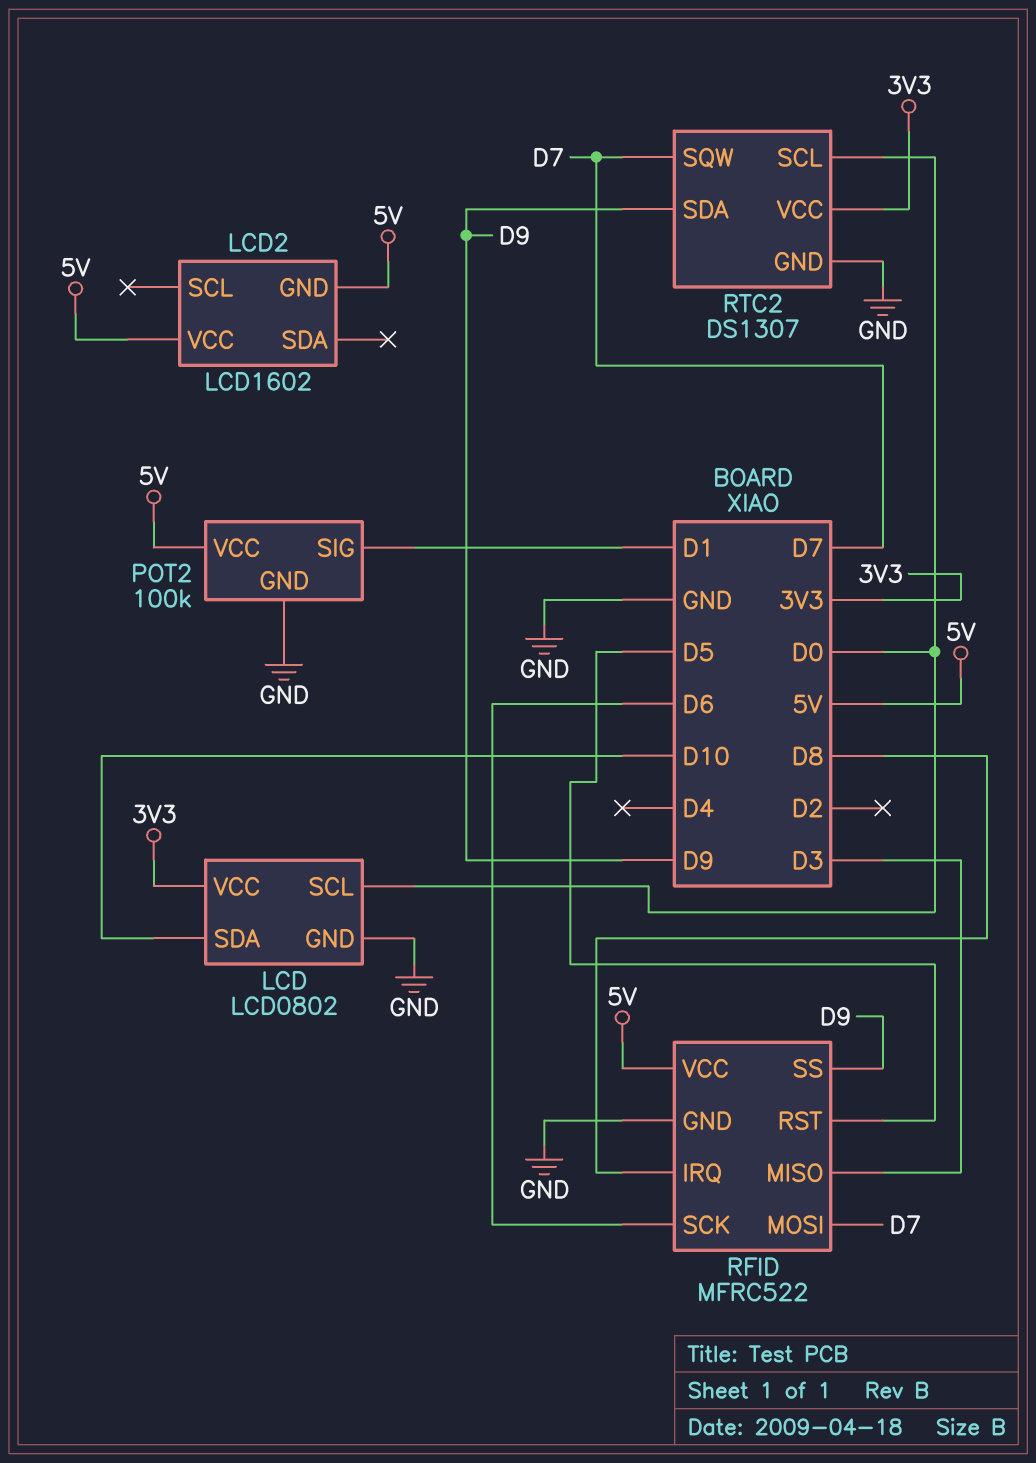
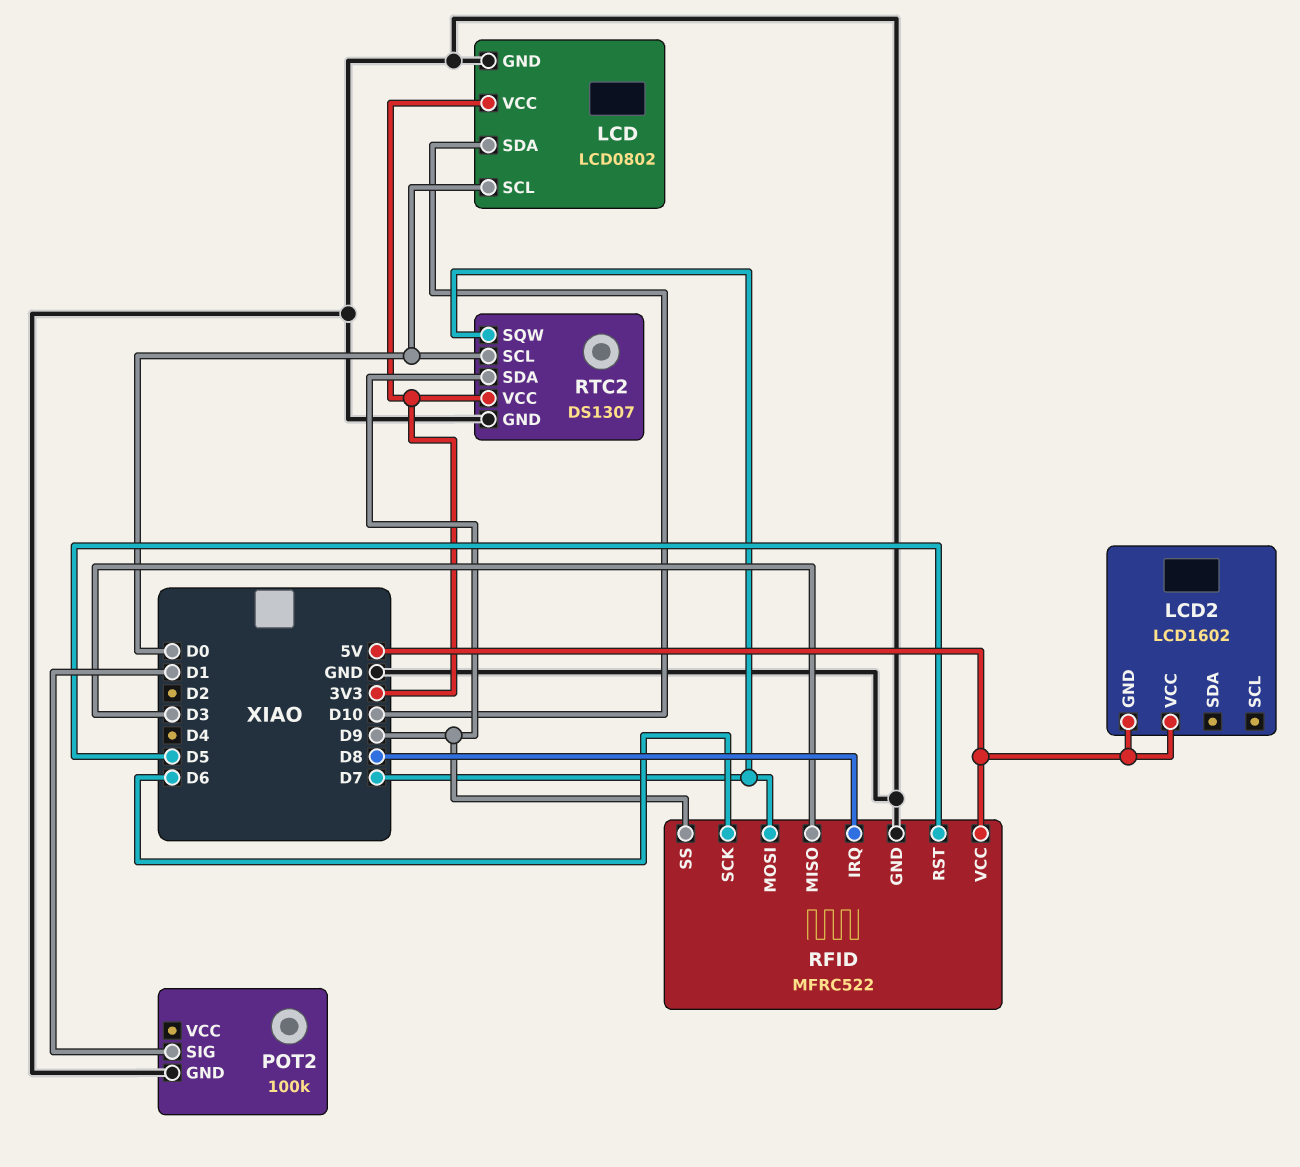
POT2 pin VCC: 5V -> none

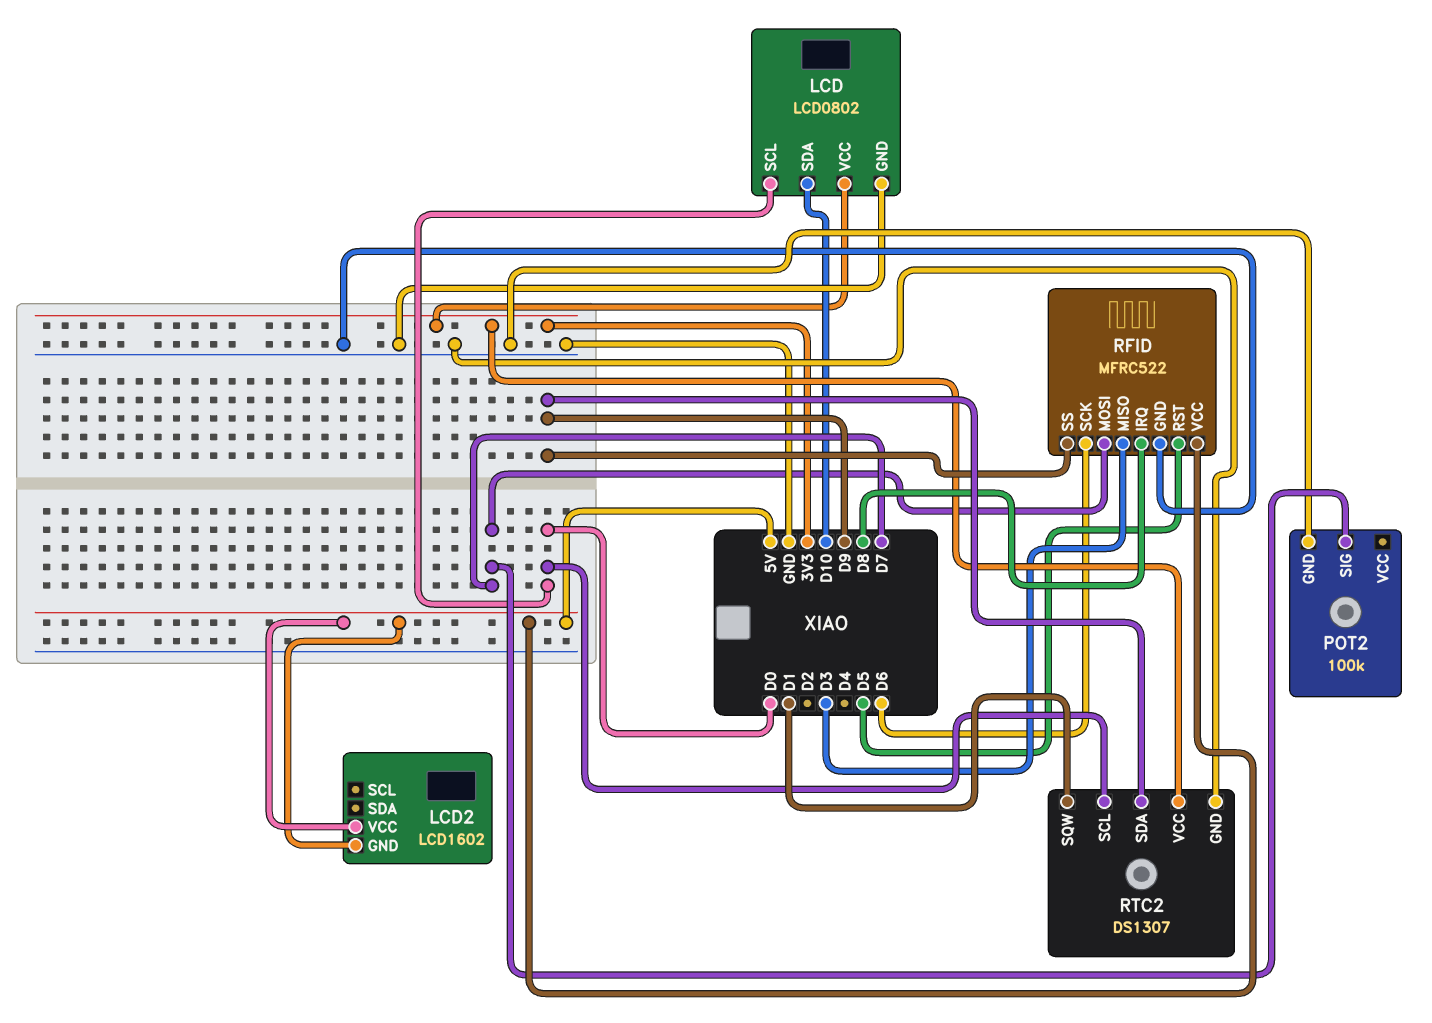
POT2 pin SIG: D1 -> D7
RTC2 pin SQW: D7 -> D1

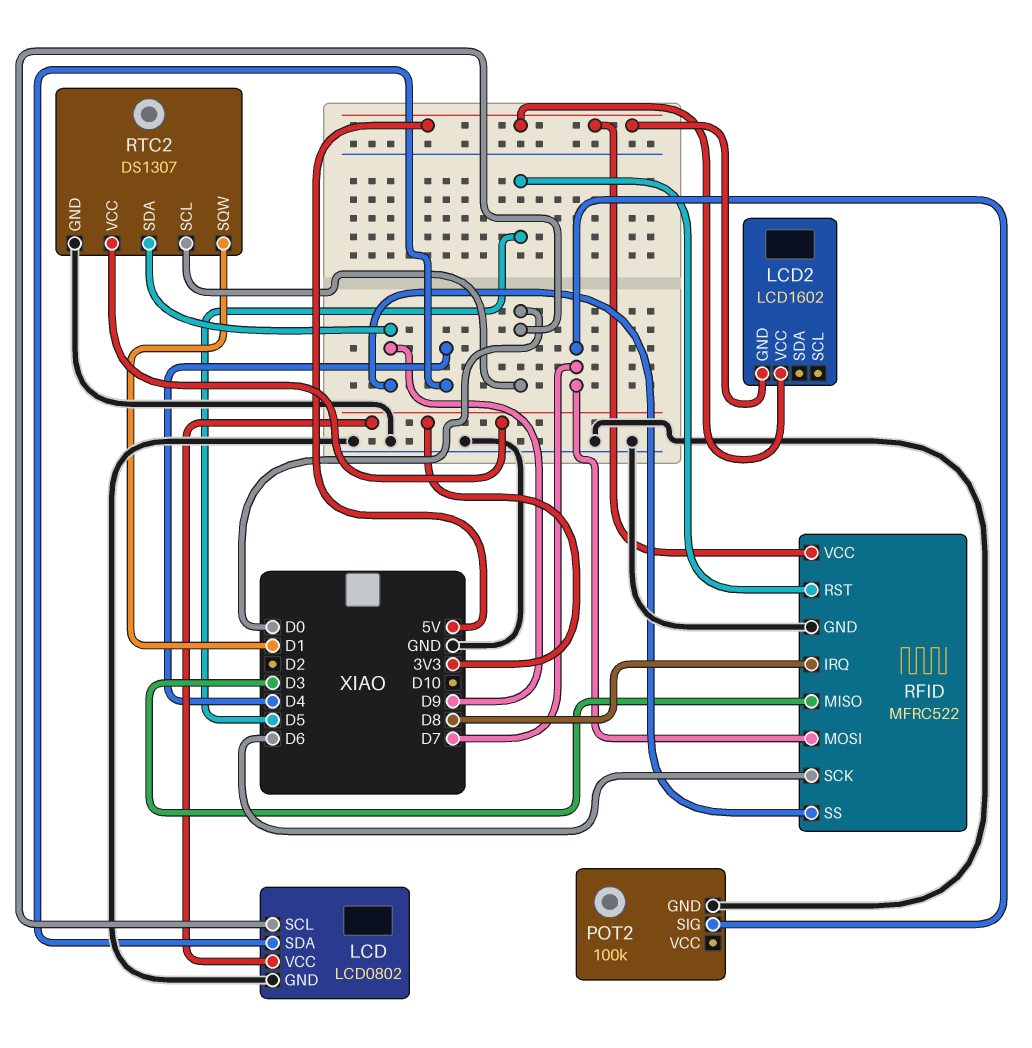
LCD pin SDA: D10 -> D4

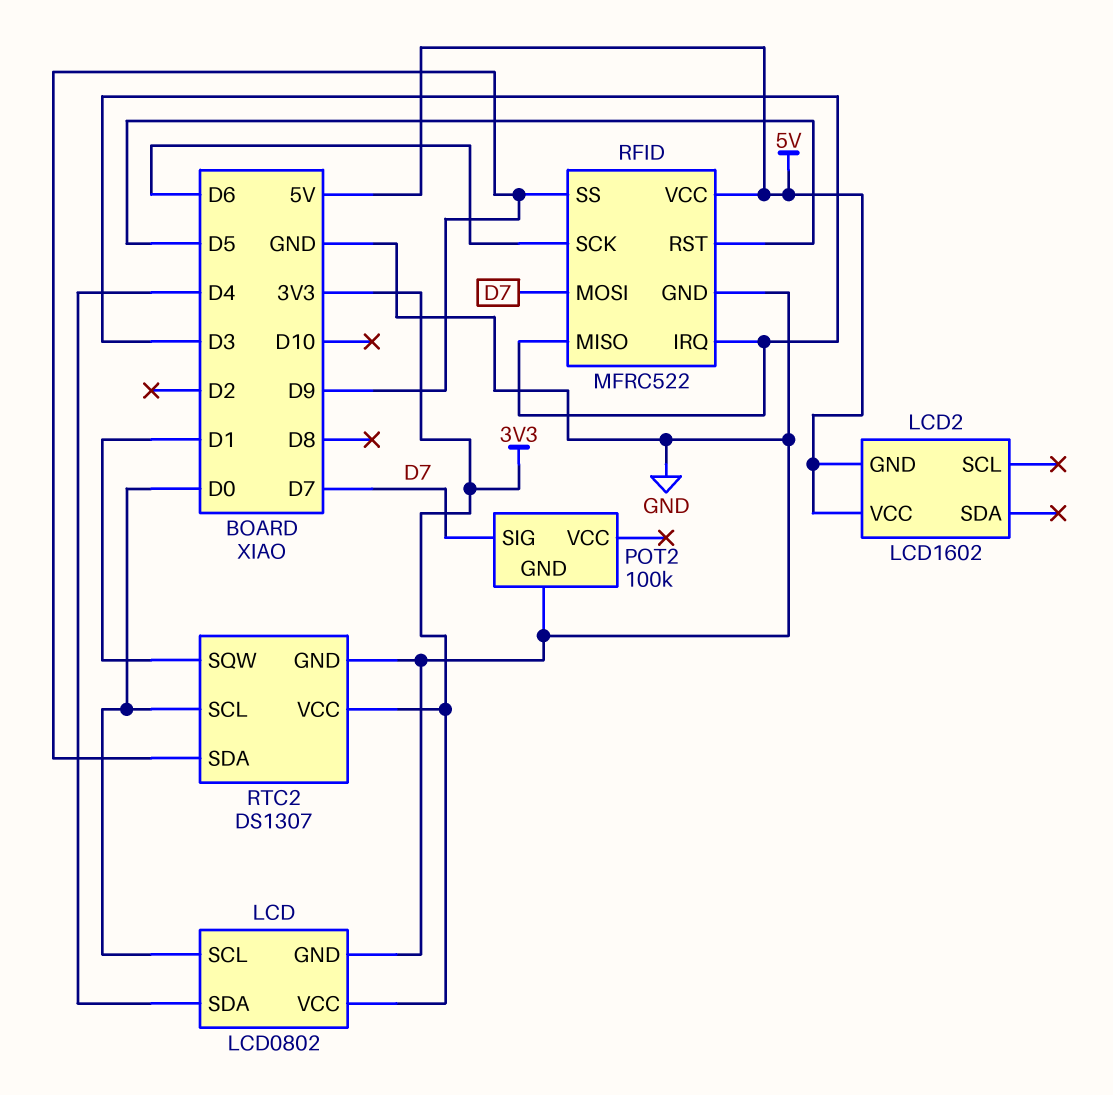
RFID pin IRQ: D8 -> D3

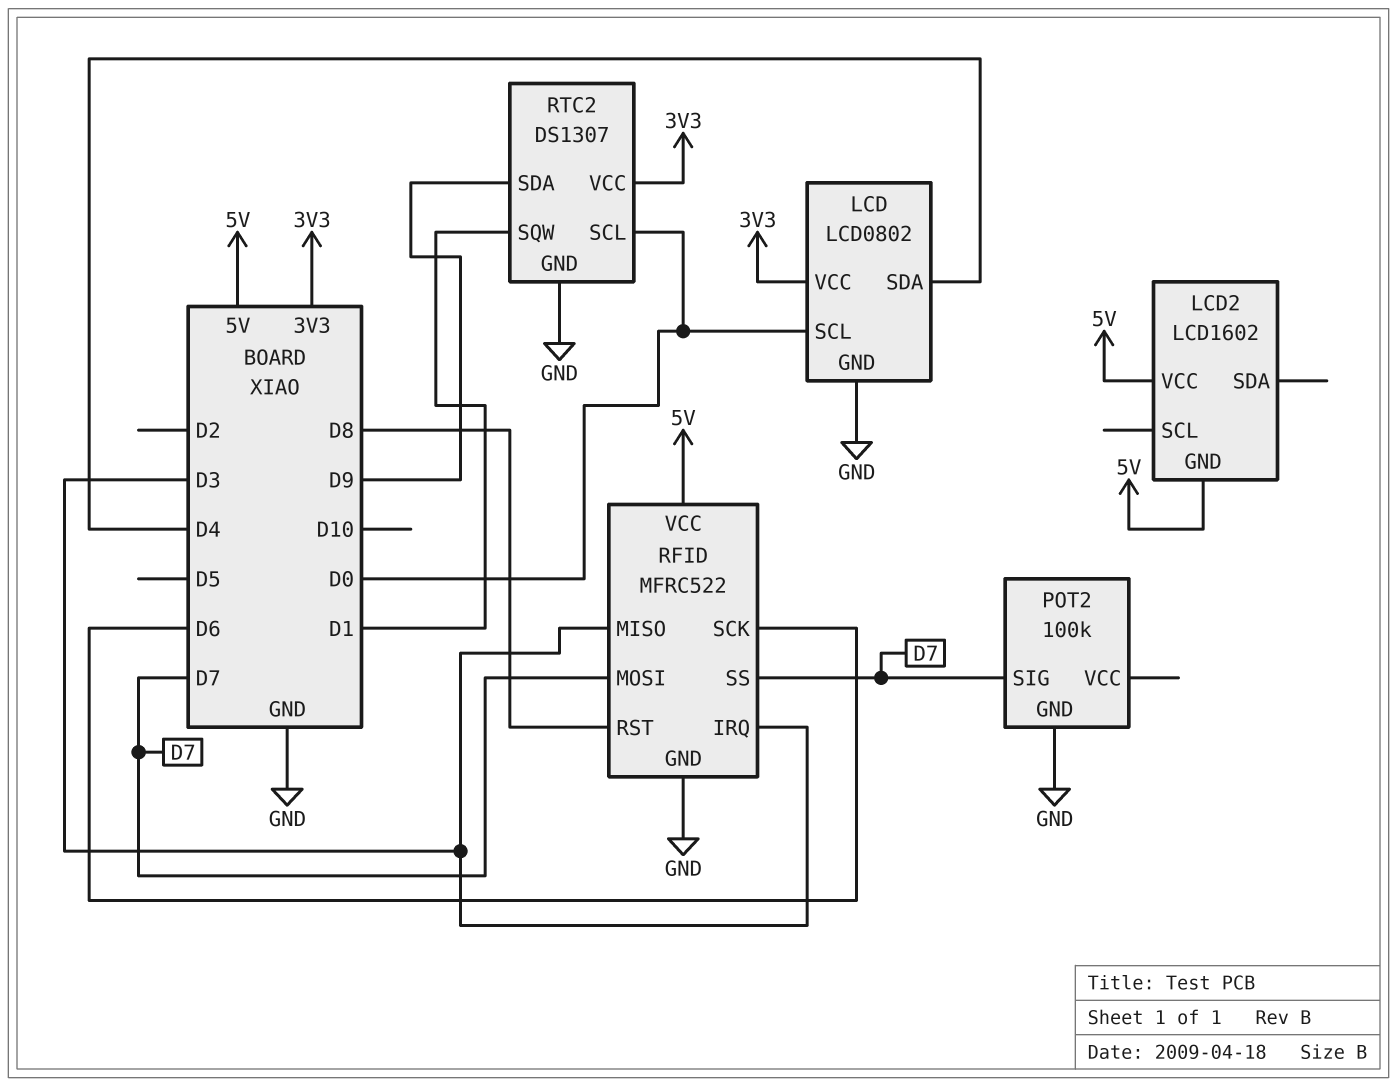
RFID pin RST: D5 -> D8
RFID pin SS: D9 -> D7

